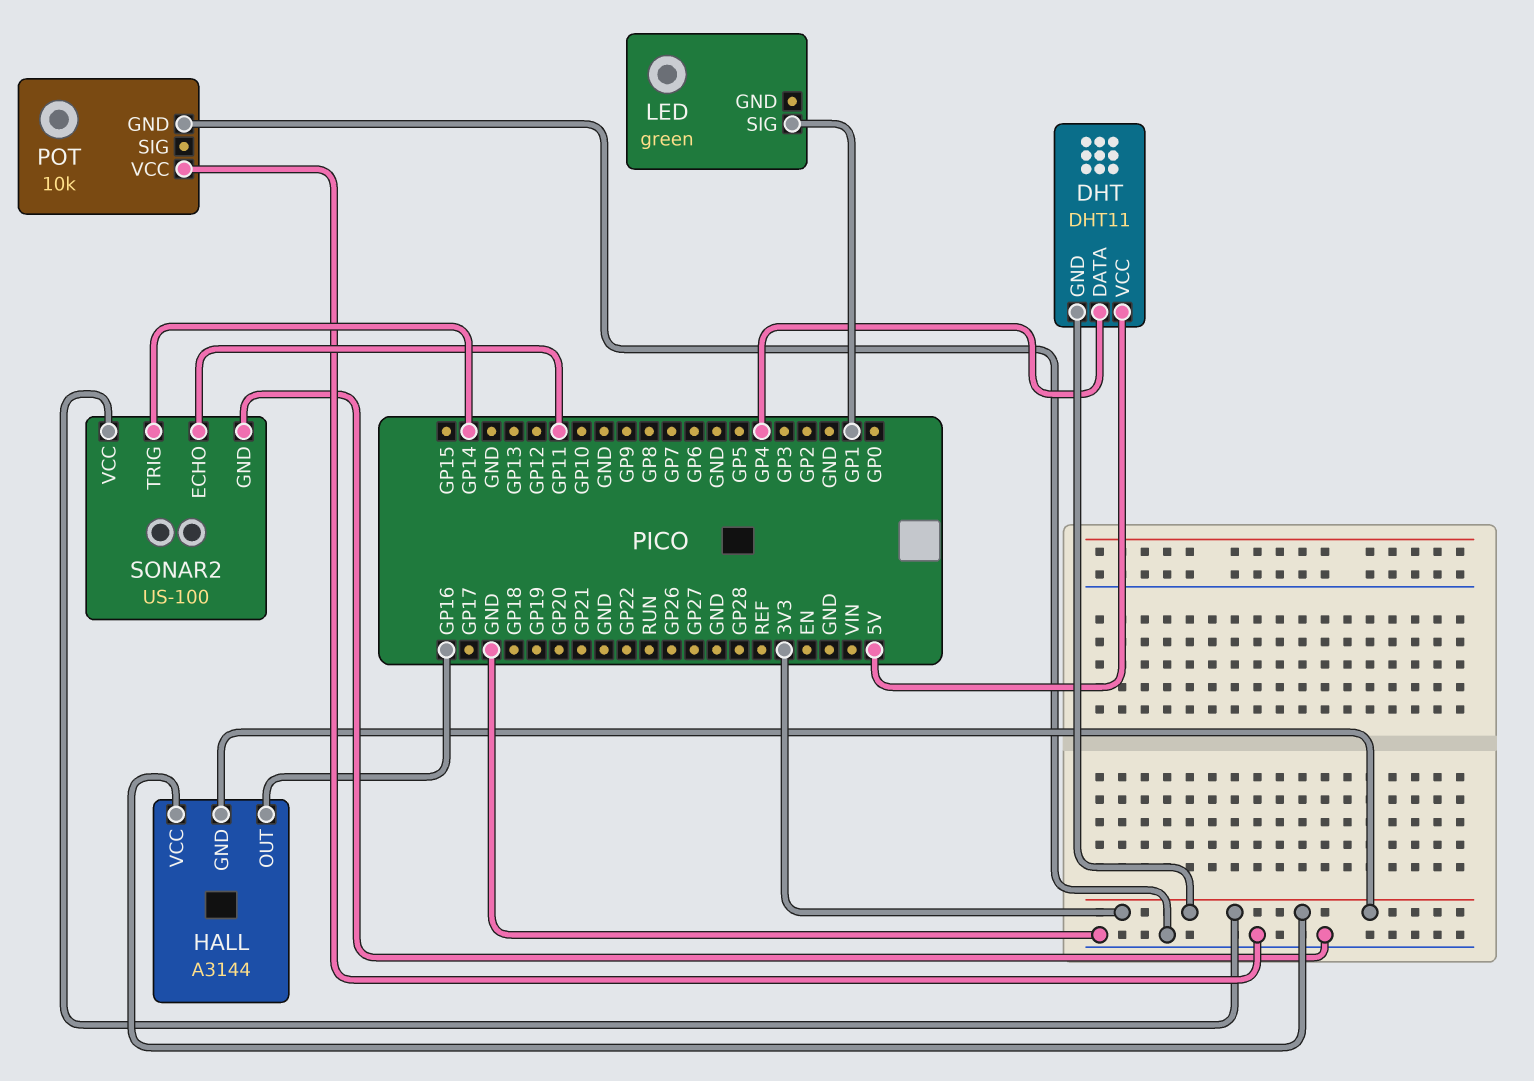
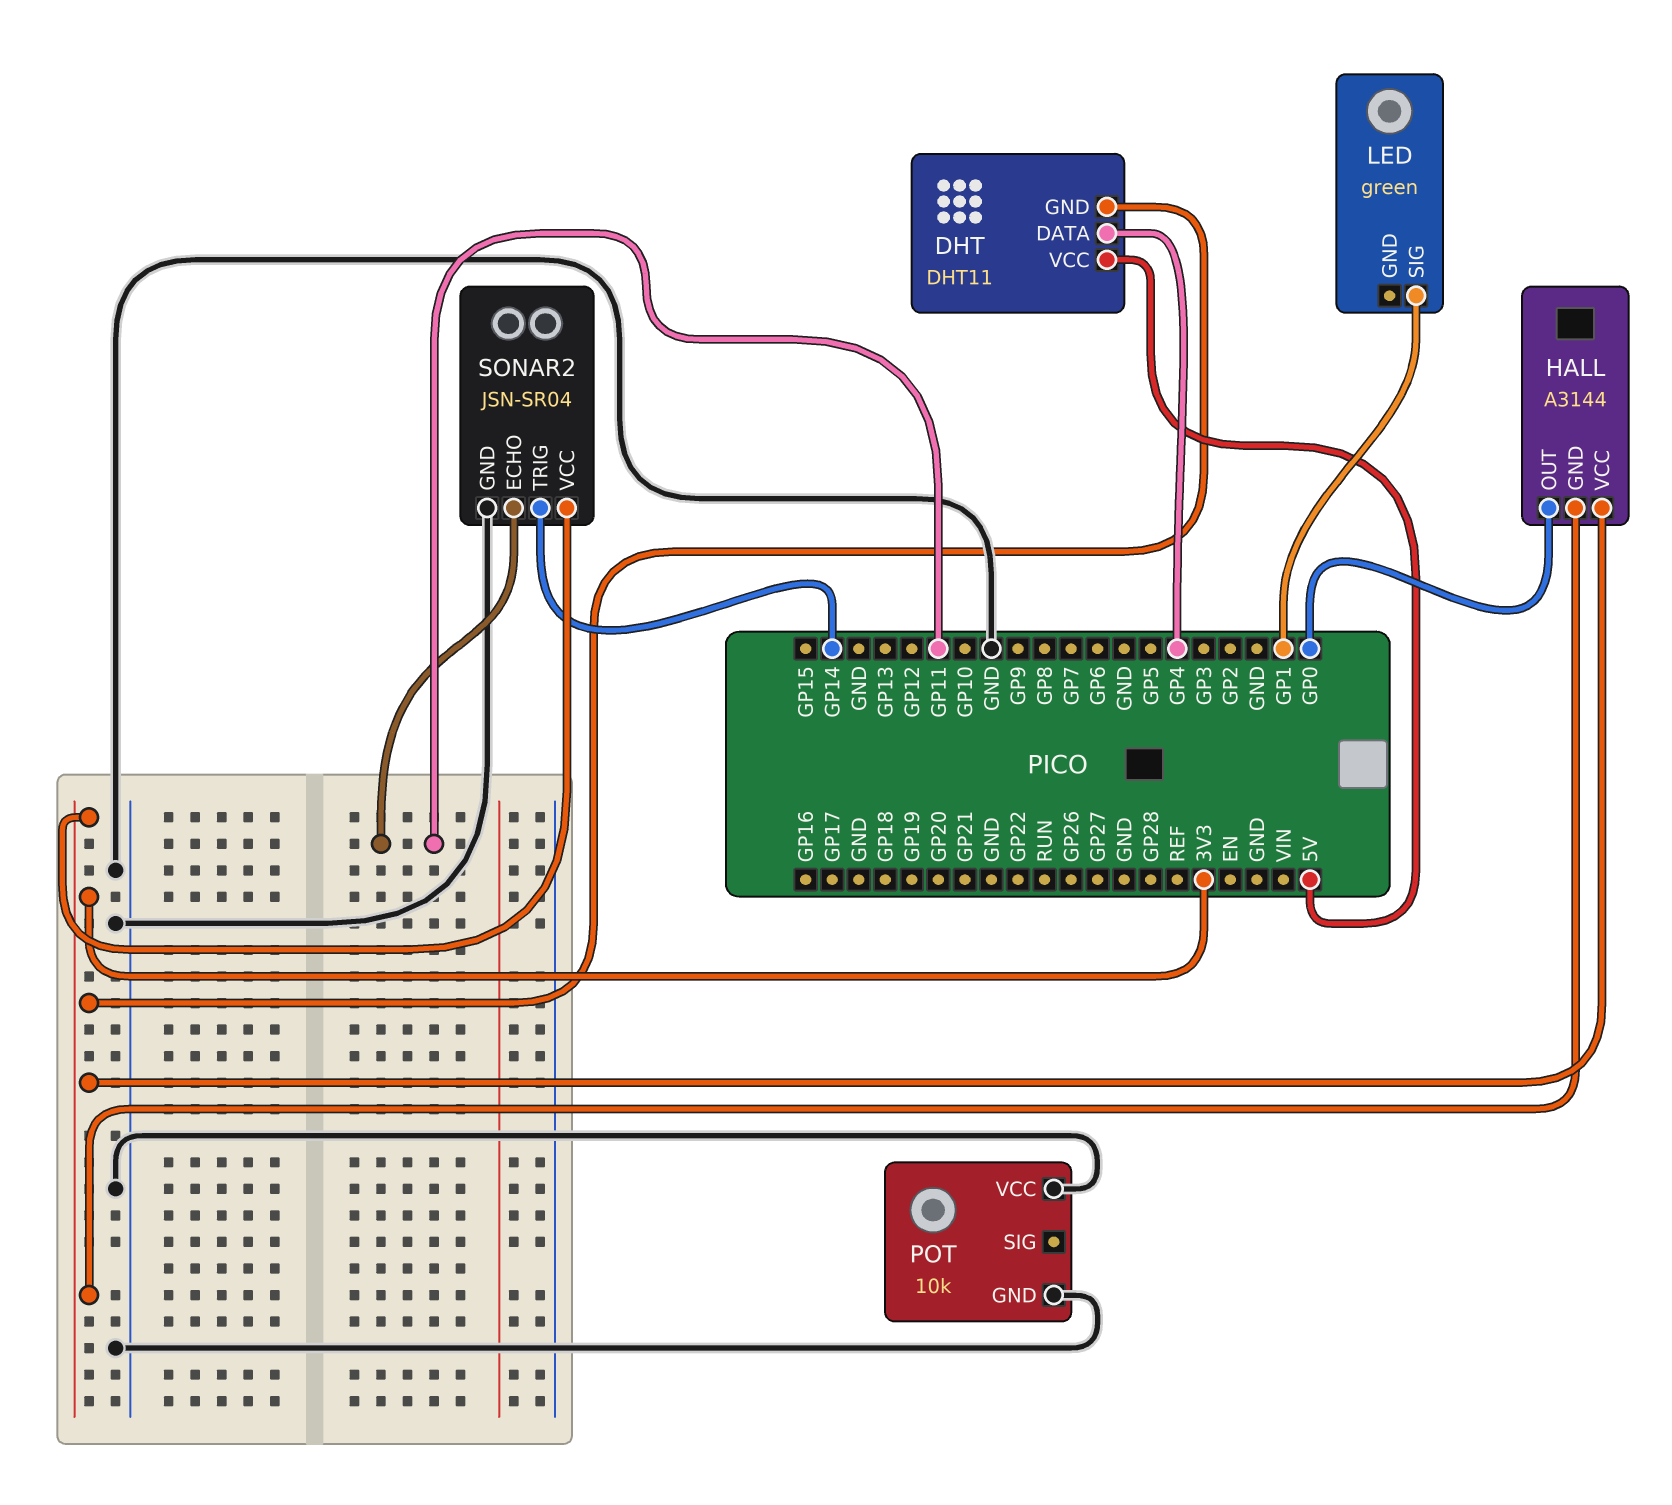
HALL pin OUT: GP16 -> GP0
SONAR2: US-100 -> JSN-SR04

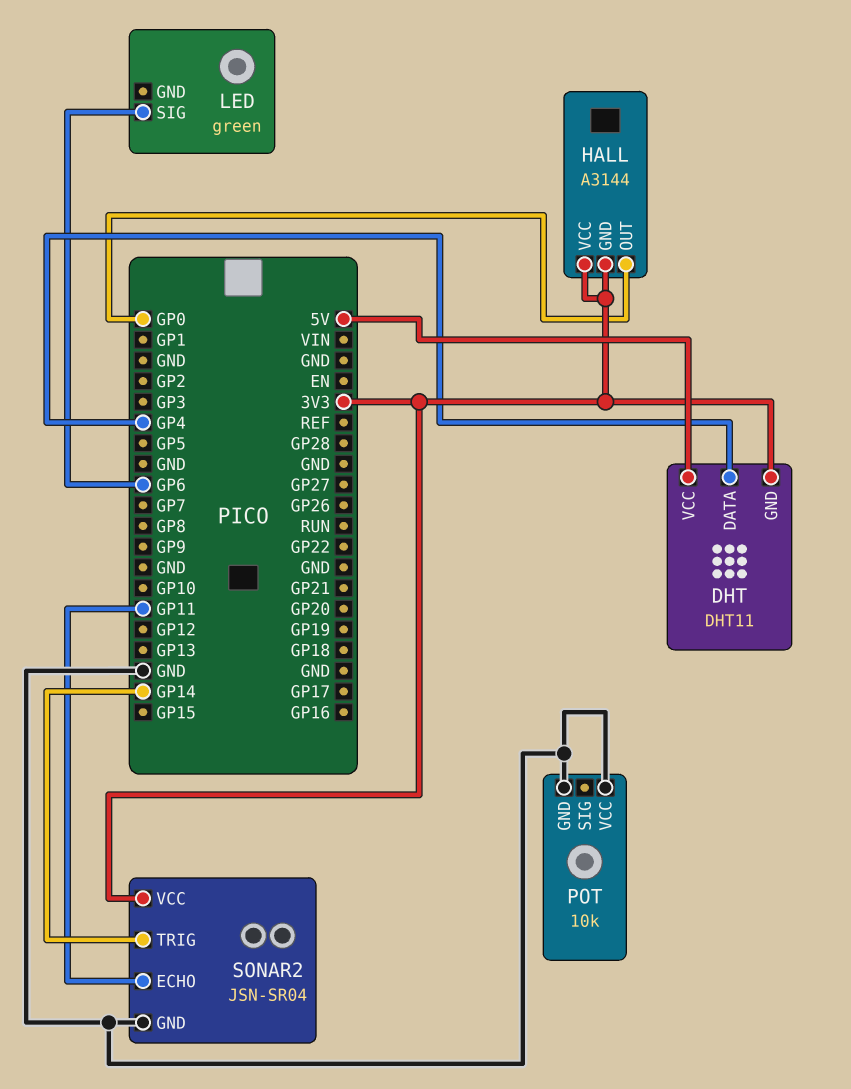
LED pin SIG: GP1 -> GP6

